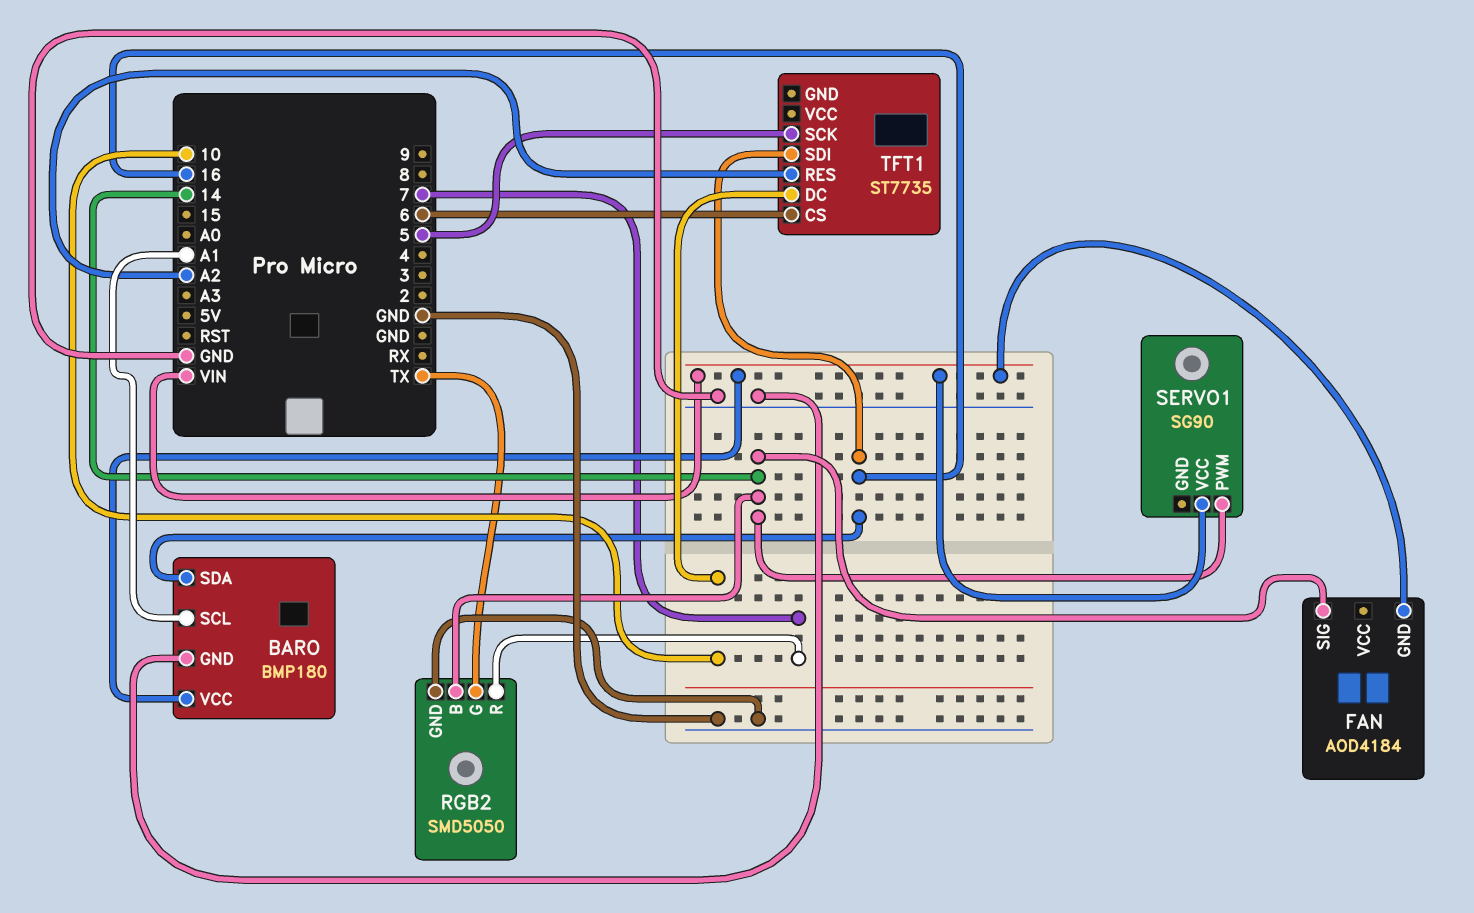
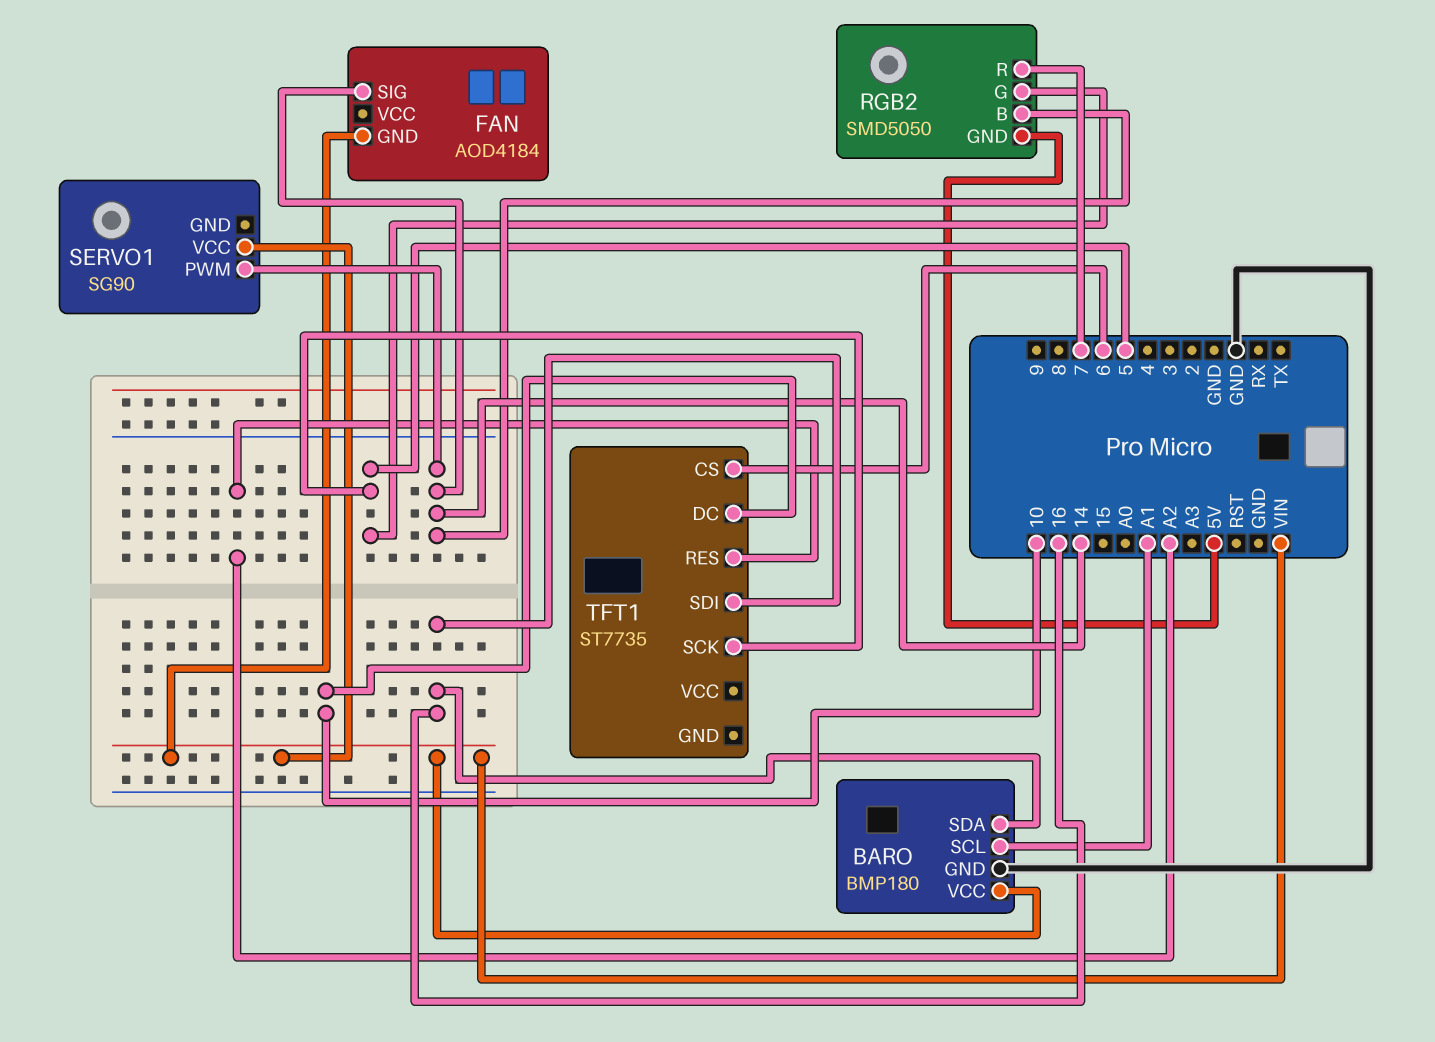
RGB2 pin G: TX -> 5
RGB2 pin GND: GND -> 5V

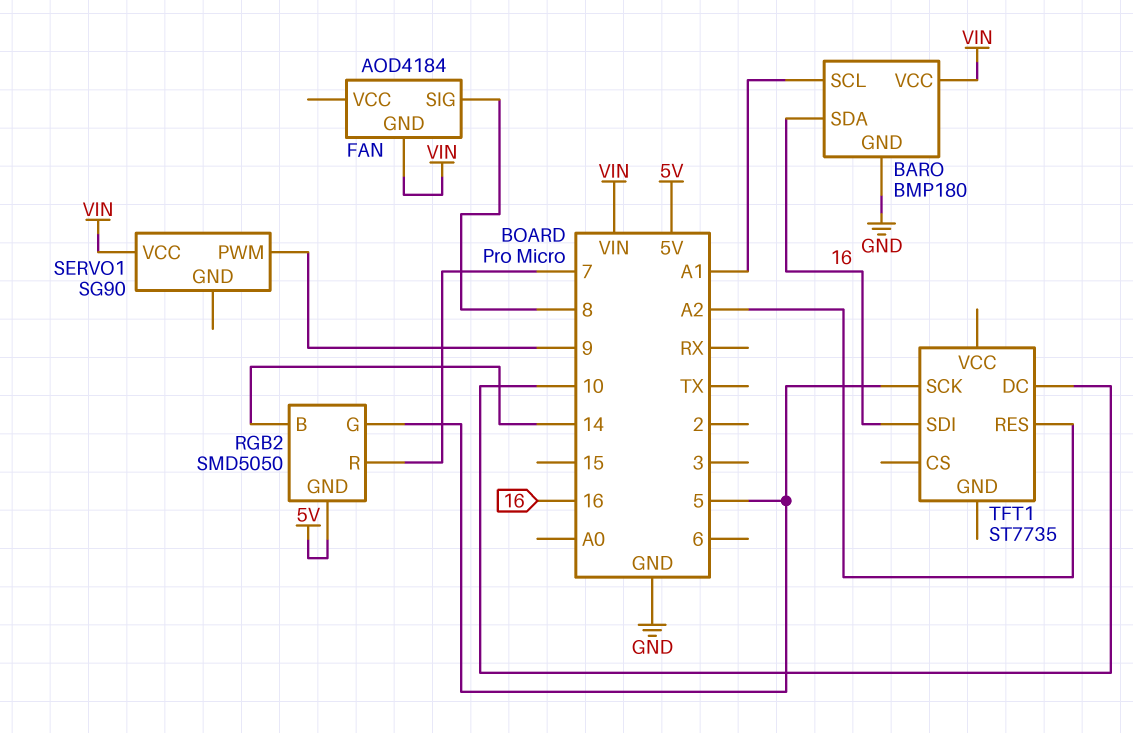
FAN pin SIG: 14 -> 8
SERVO1 pin PWM: 14 -> 9
TFT1 pin CS: 6 -> none

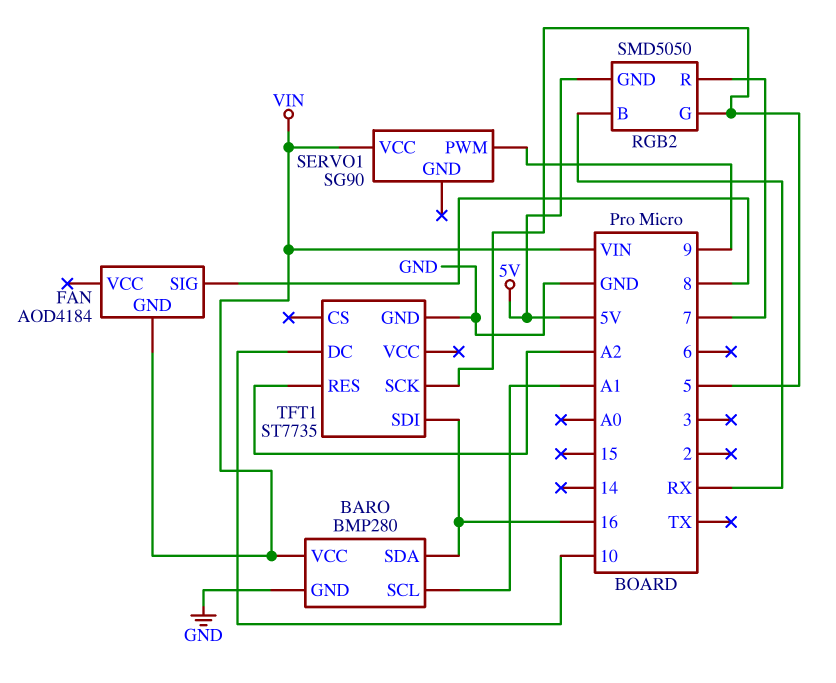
BARO: BMP180 -> BMP280
RGB2 pin B: 14 -> RX
TFT1 pin GND: none -> GND

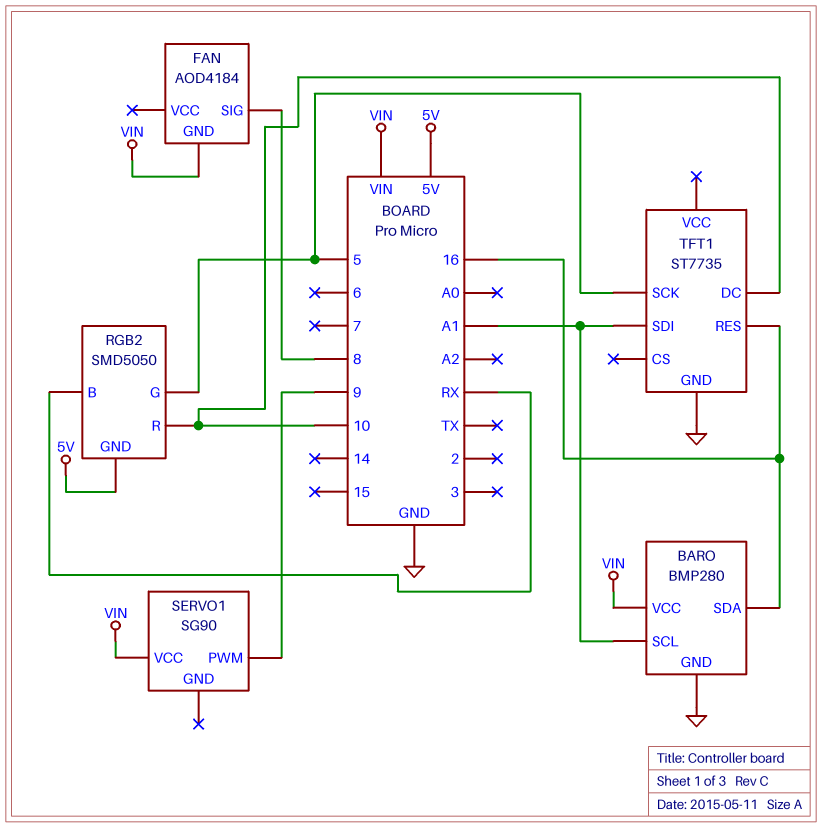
RGB2 pin R: 7 -> 10
TFT1 pin RES: A2 -> 16
TFT1 pin SDI: 16 -> A1

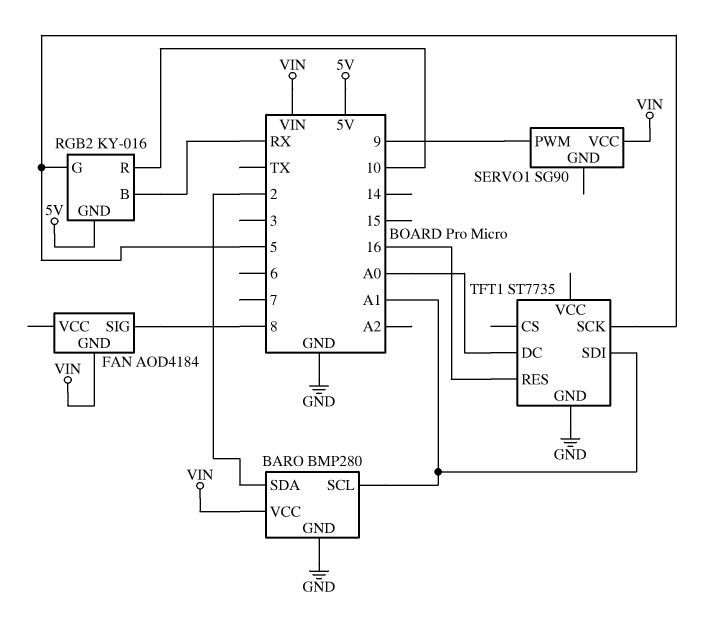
BARO pin SDA: 16 -> 2
RGB2: SMD5050 -> KY-016
TFT1 pin DC: 10 -> A0

